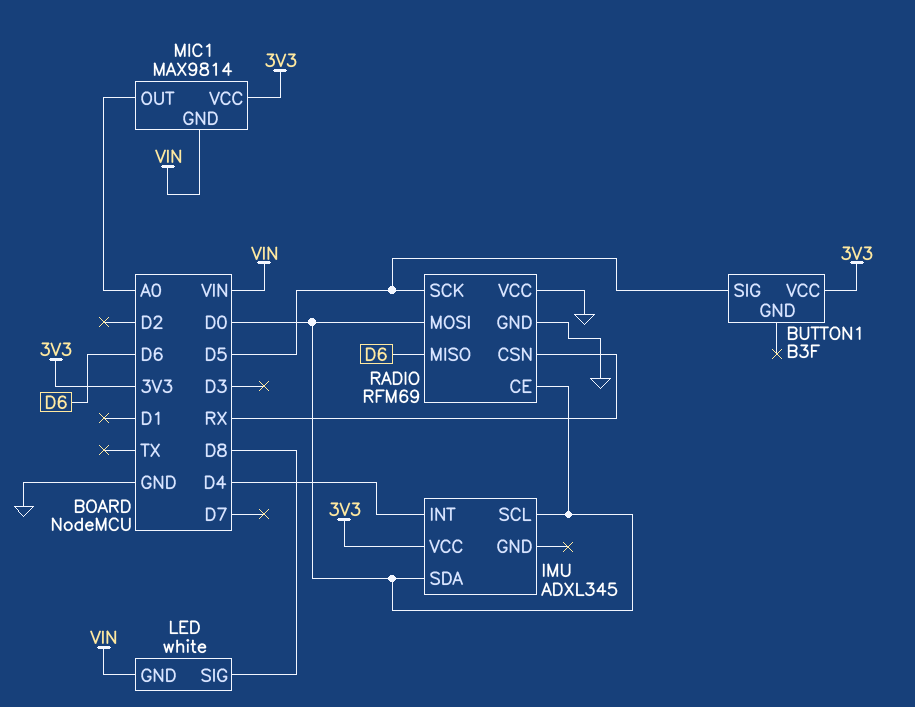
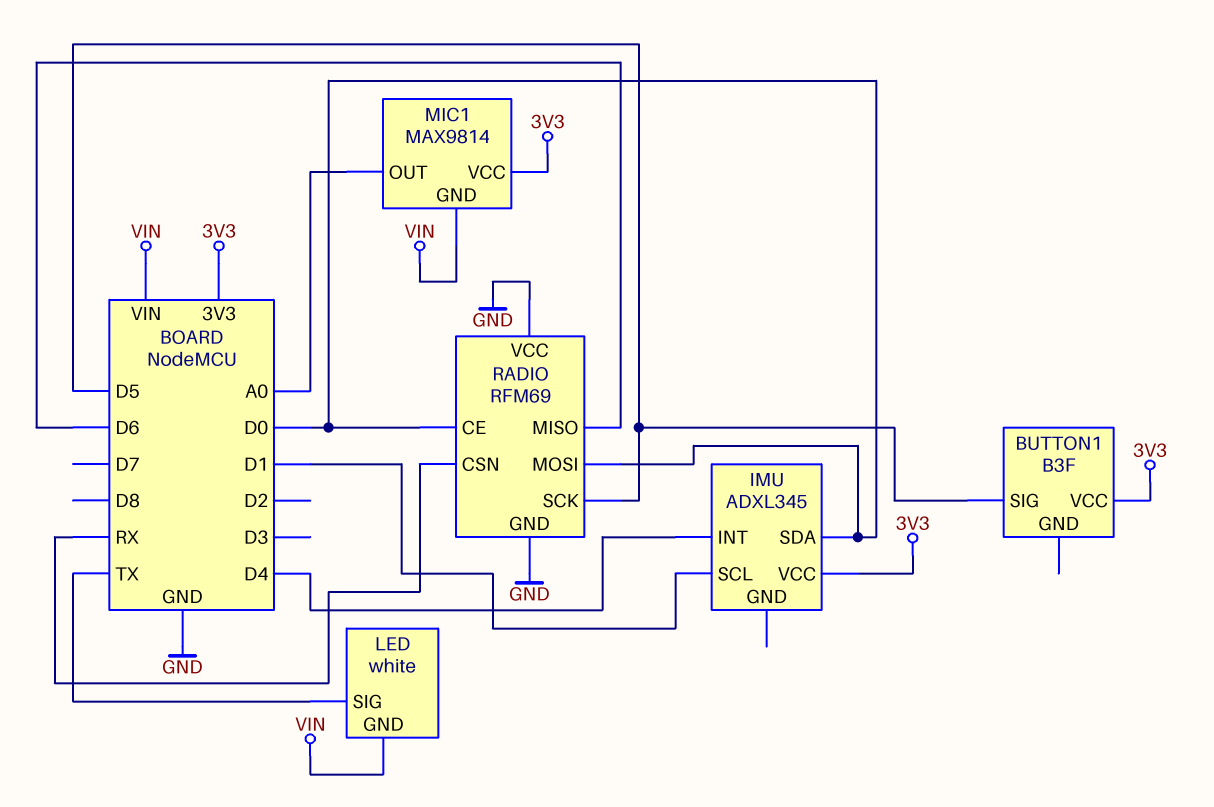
IMU pin SCL: D0 -> D1
LED pin SIG: D8 -> TX

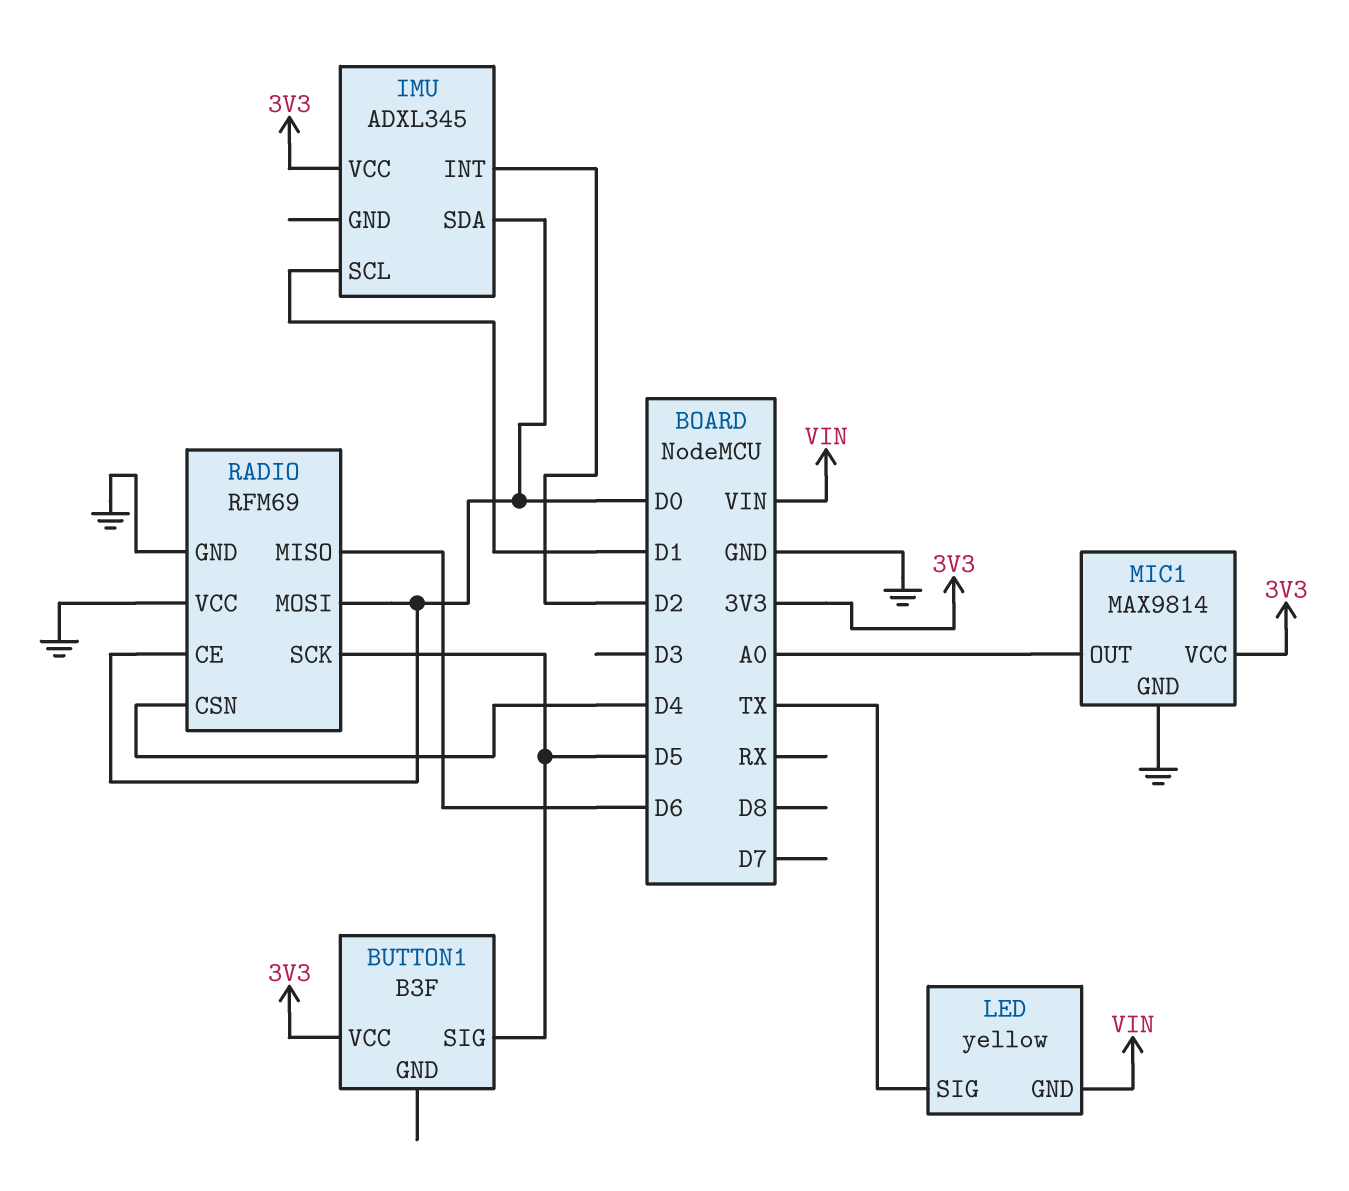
IMU pin INT: D4 -> D2
LED: white -> yellow
MIC1 pin GND: VIN -> GND
RADIO pin CSN: RX -> D4

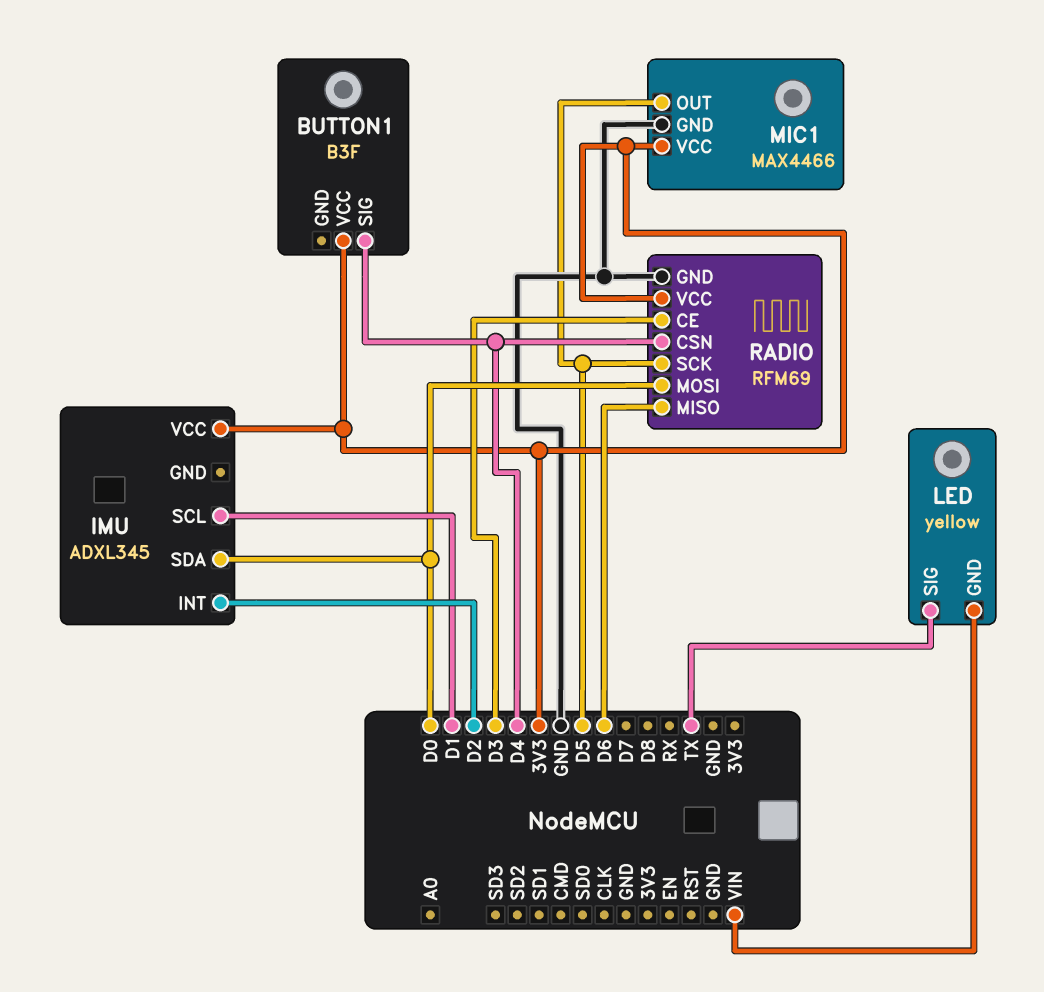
BUTTON1 pin SIG: D5 -> D4
MIC1: MAX9814 -> MAX4466
MIC1 pin OUT: A0 -> D5
RADIO pin CE: D0 -> D3
RADIO pin VCC: GND -> 3V3

